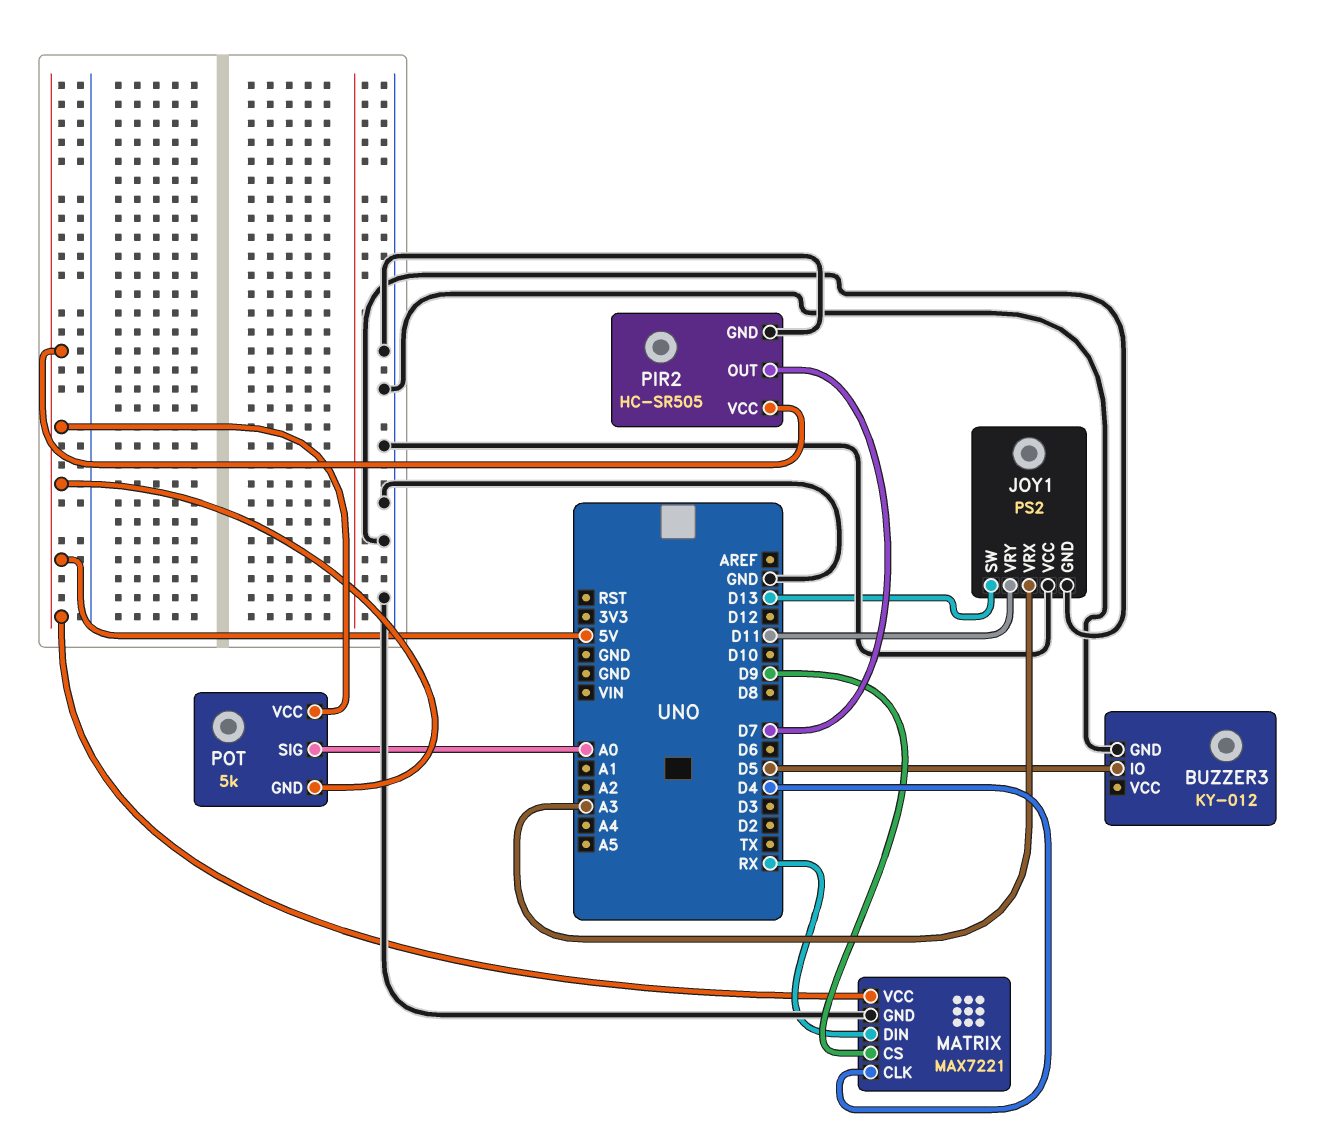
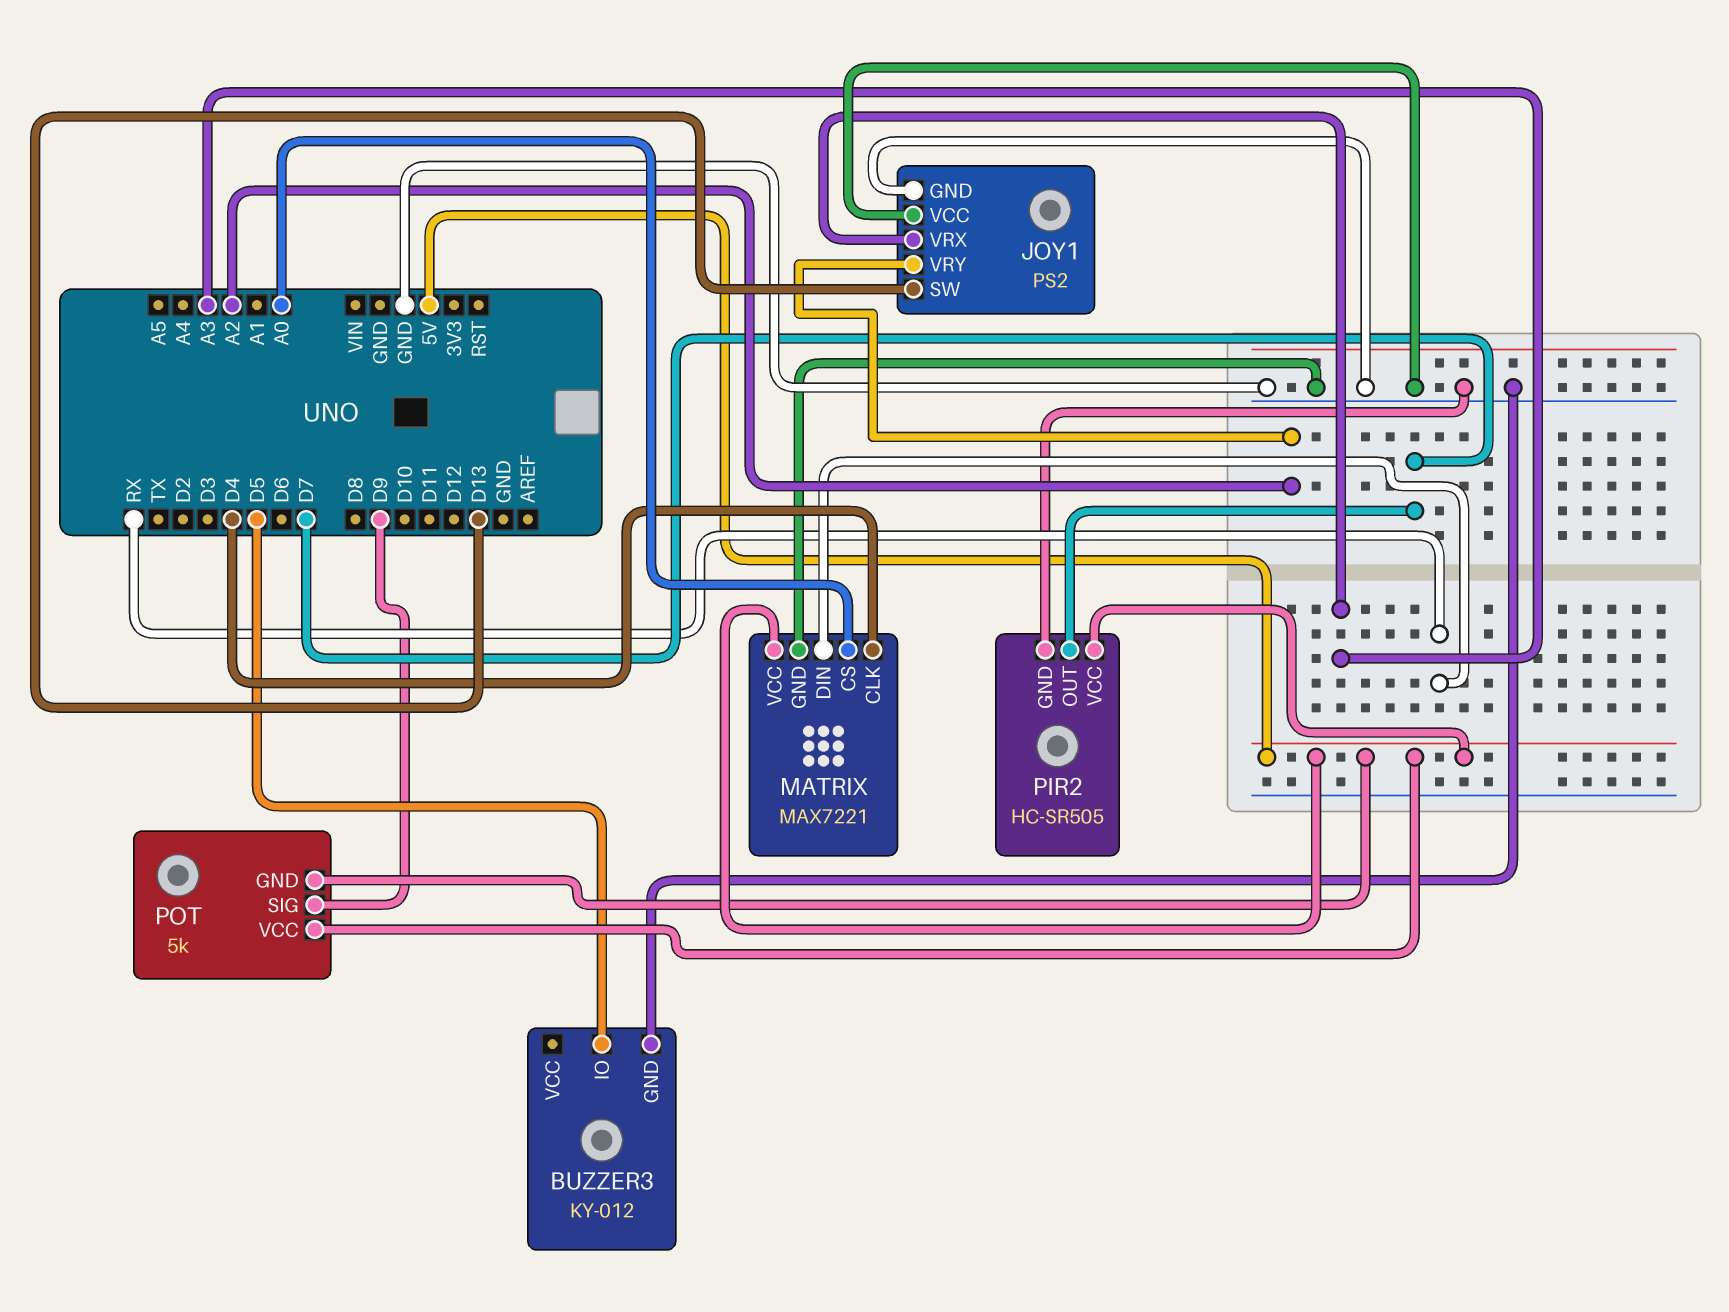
JOY1 pin VRY: D11 -> A2
MATRIX pin CS: D9 -> A0
POT pin SIG: A0 -> D9

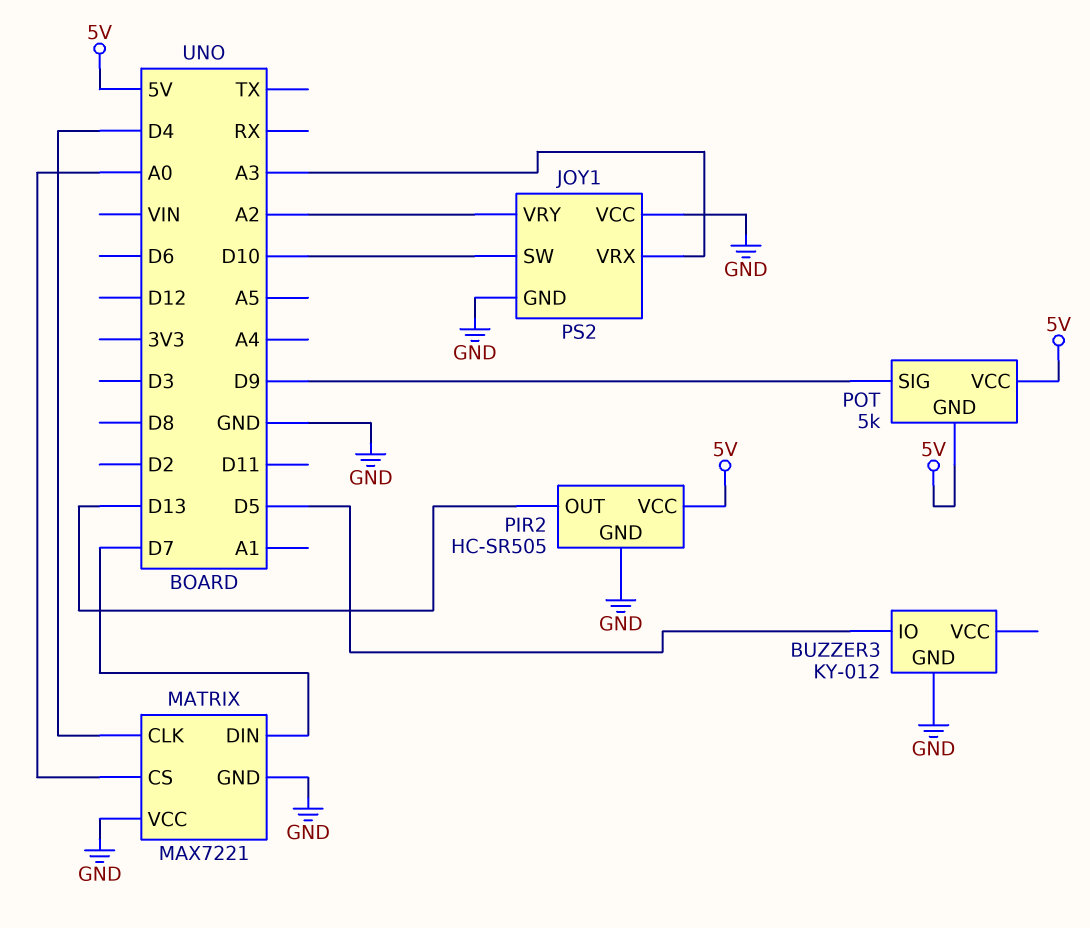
JOY1 pin SW: D13 -> D10
MATRIX pin DIN: RX -> D7
MATRIX pin VCC: 5V -> GND
PIR2 pin OUT: D7 -> D13

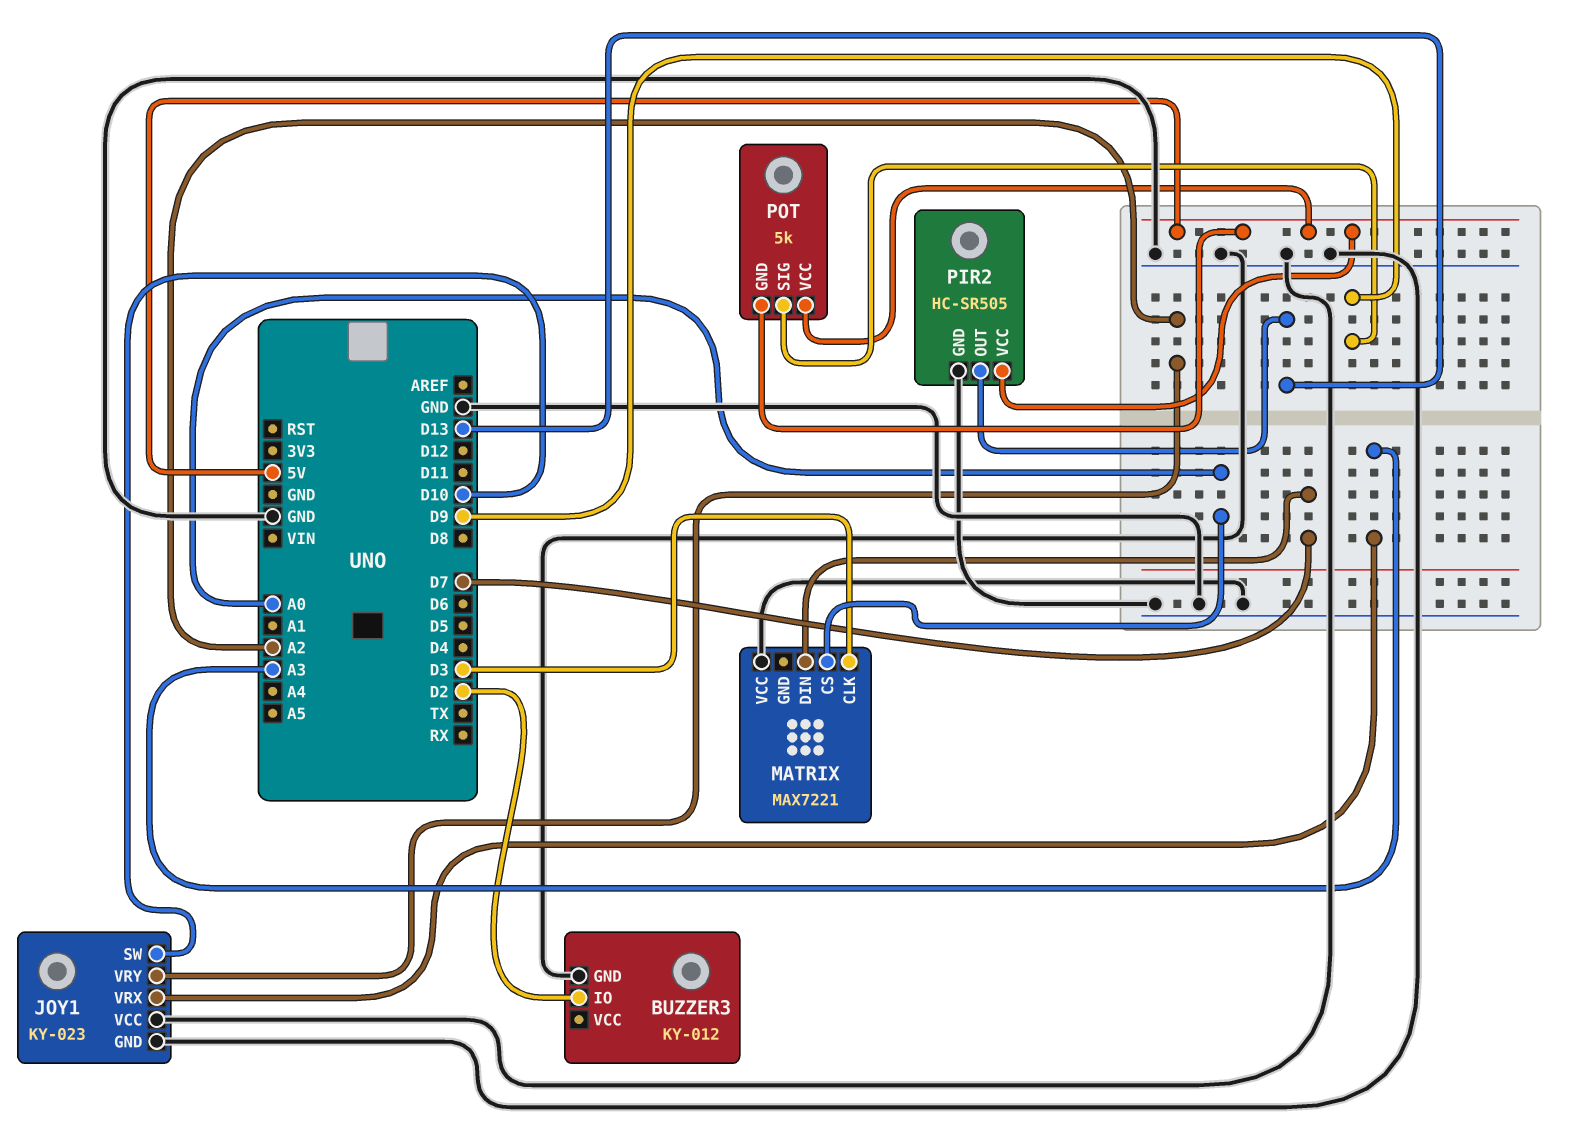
BUZZER3 pin IO: D5 -> D2
JOY1: PS2 -> KY-023
MATRIX pin CLK: D4 -> D3
MATRIX pin GND: GND -> none

